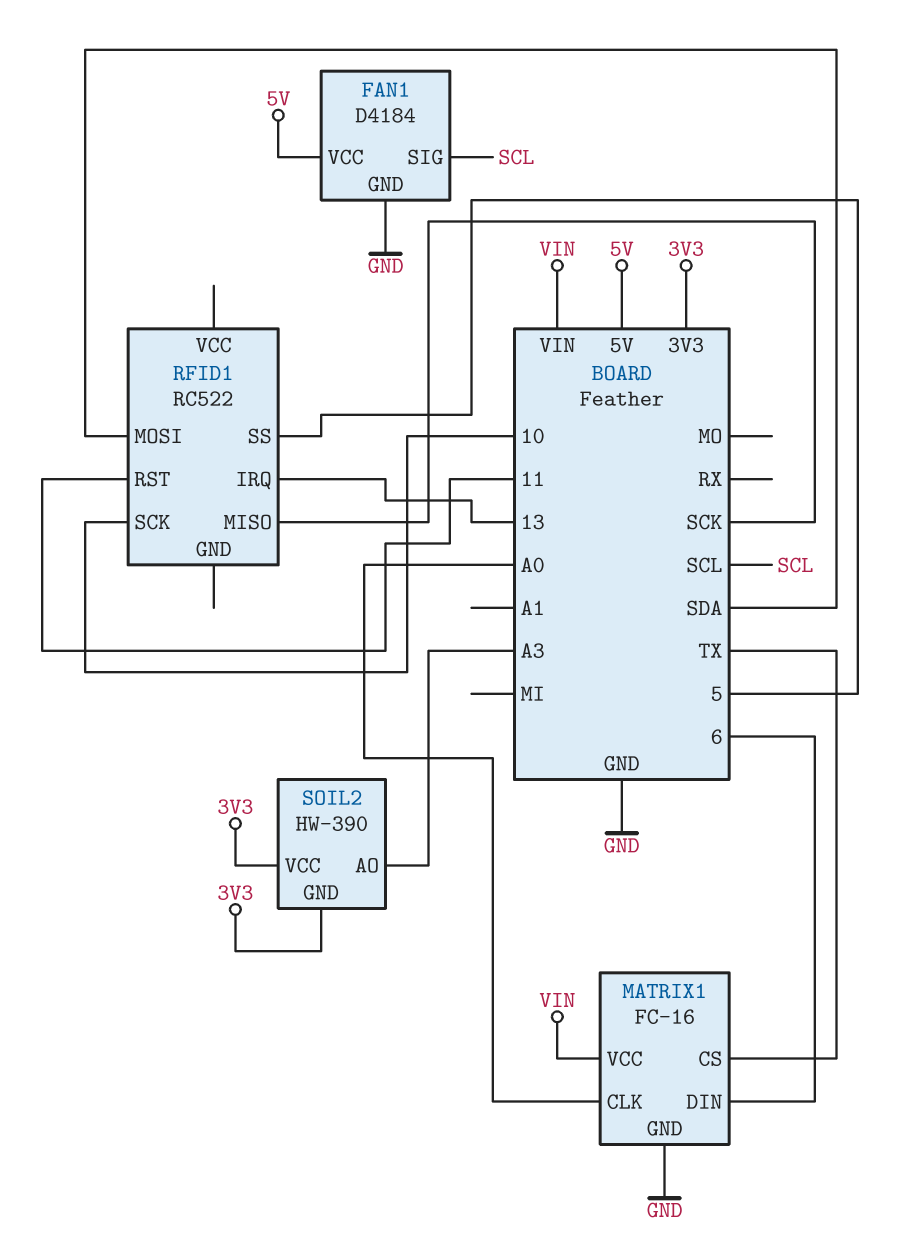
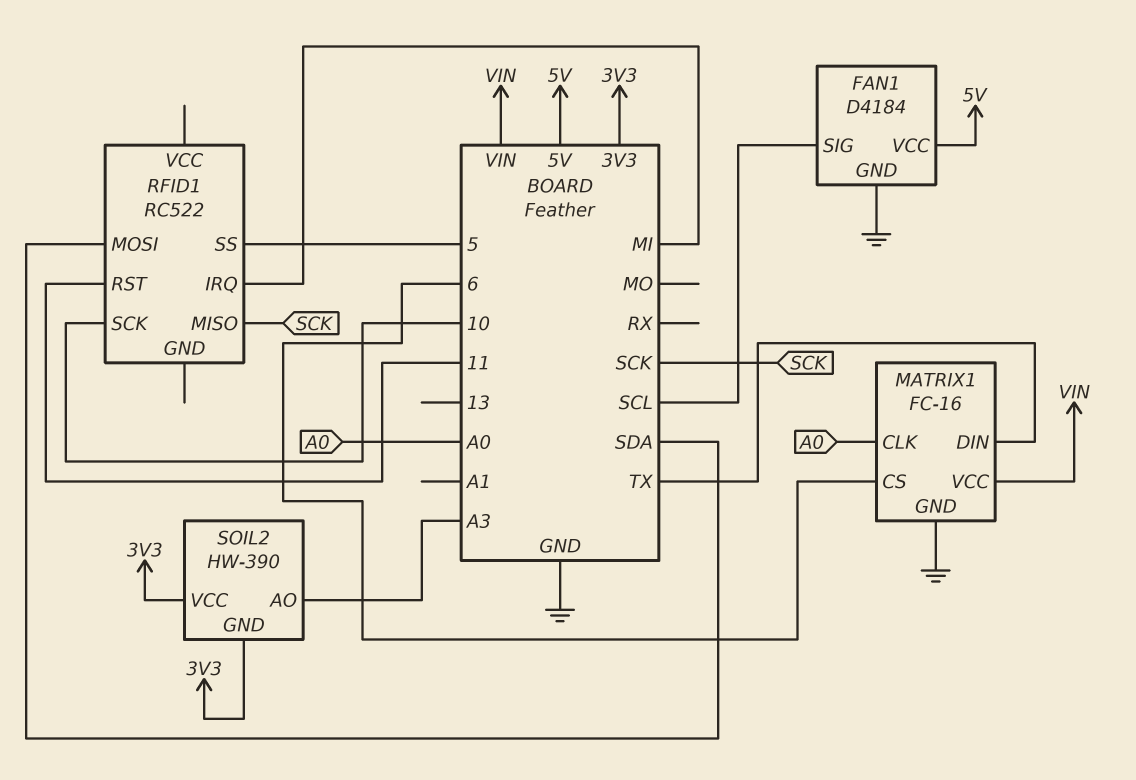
MATRIX1 pin CS: TX -> 6
MATRIX1 pin DIN: 6 -> TX
RFID1 pin IRQ: 13 -> MI

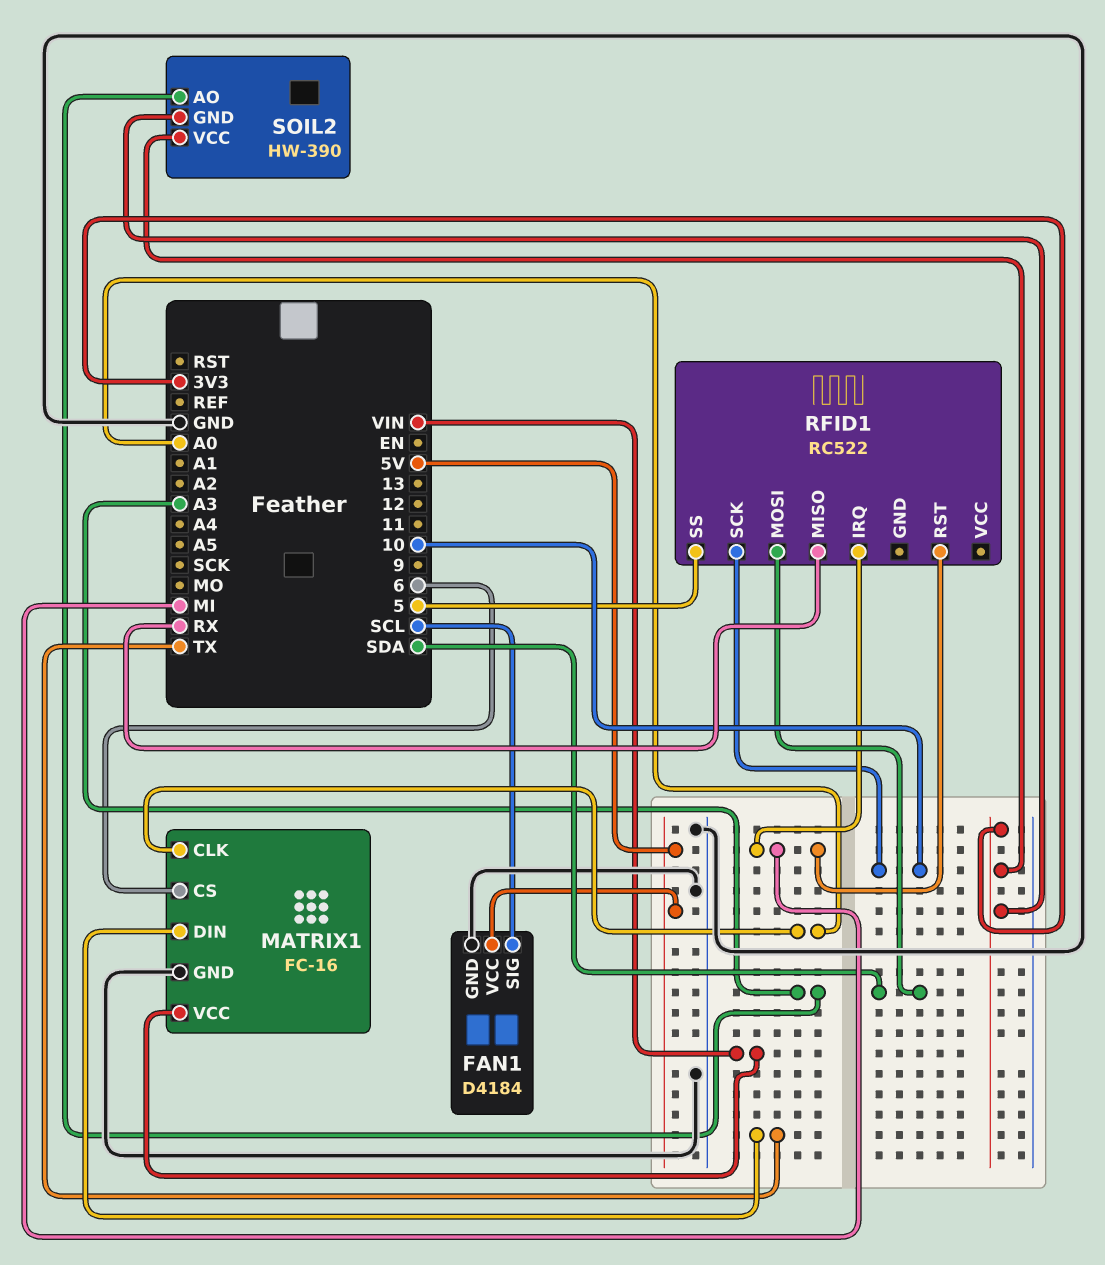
RFID1 pin MISO: SCK -> RX
RFID1 pin RST: 11 -> MI

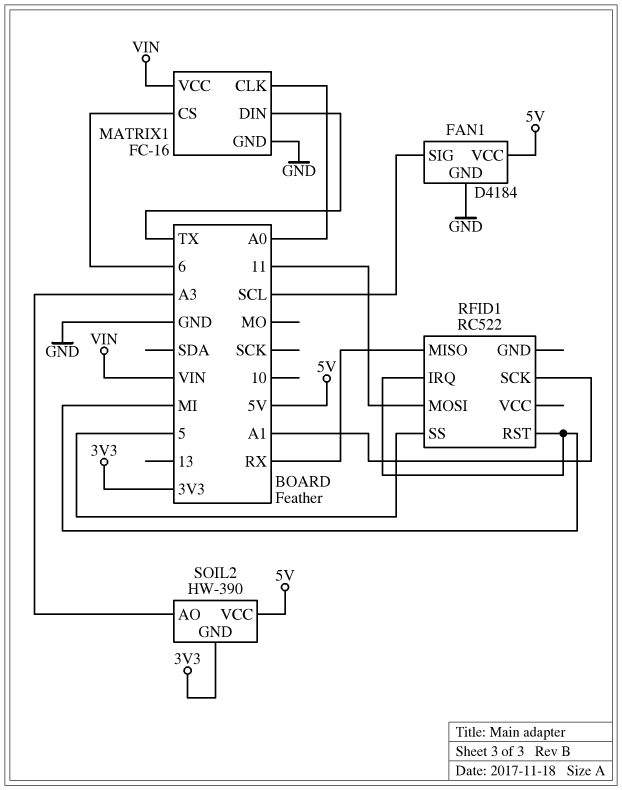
RFID1 pin MOSI: SDA -> 11
RFID1 pin SCK: 10 -> A1
SOIL2 pin VCC: 3V3 -> 5V

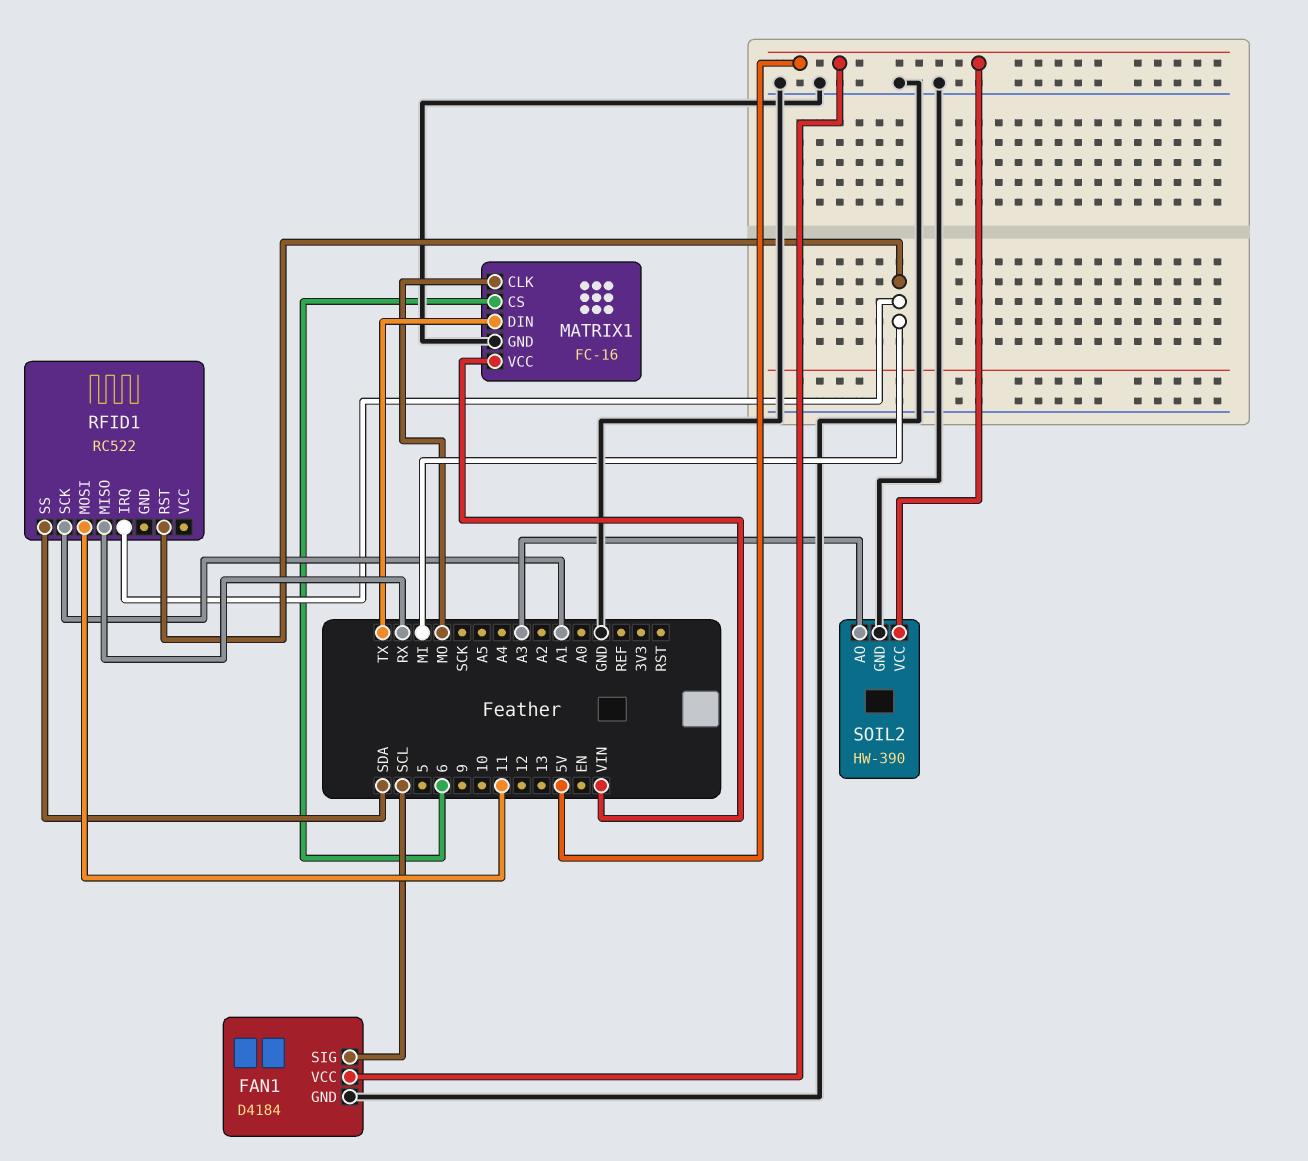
MATRIX1 pin CLK: A0 -> MO
RFID1 pin SS: 5 -> SDA
SOIL2 pin GND: 3V3 -> GND

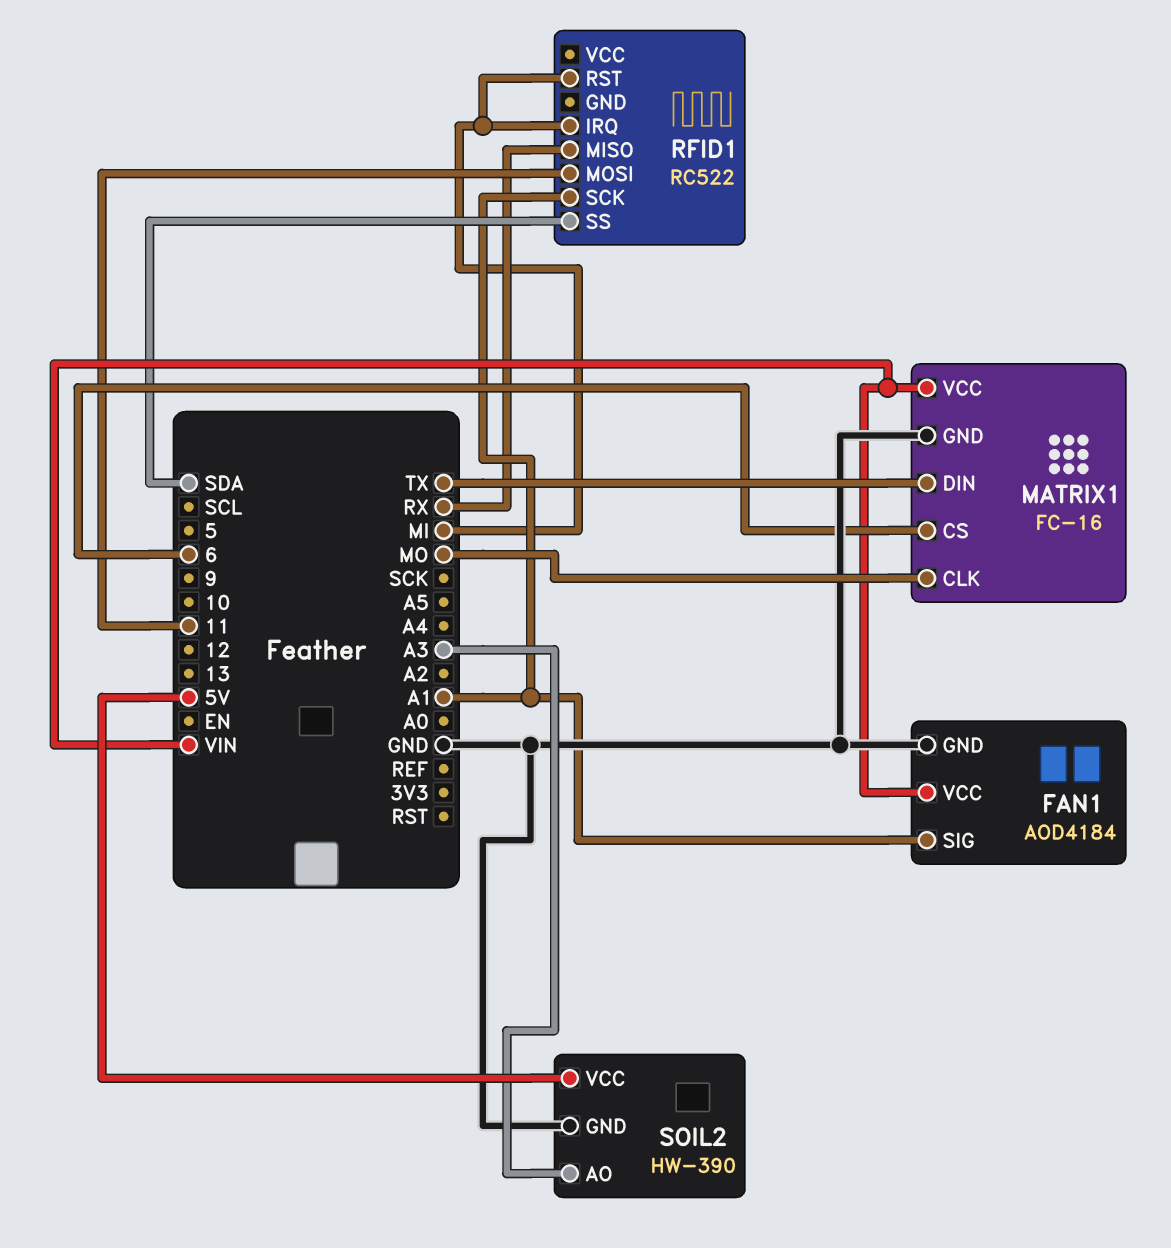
FAN1: D4184 -> AOD4184
FAN1 pin SIG: SCL -> A1
FAN1 pin VCC: 5V -> VIN

